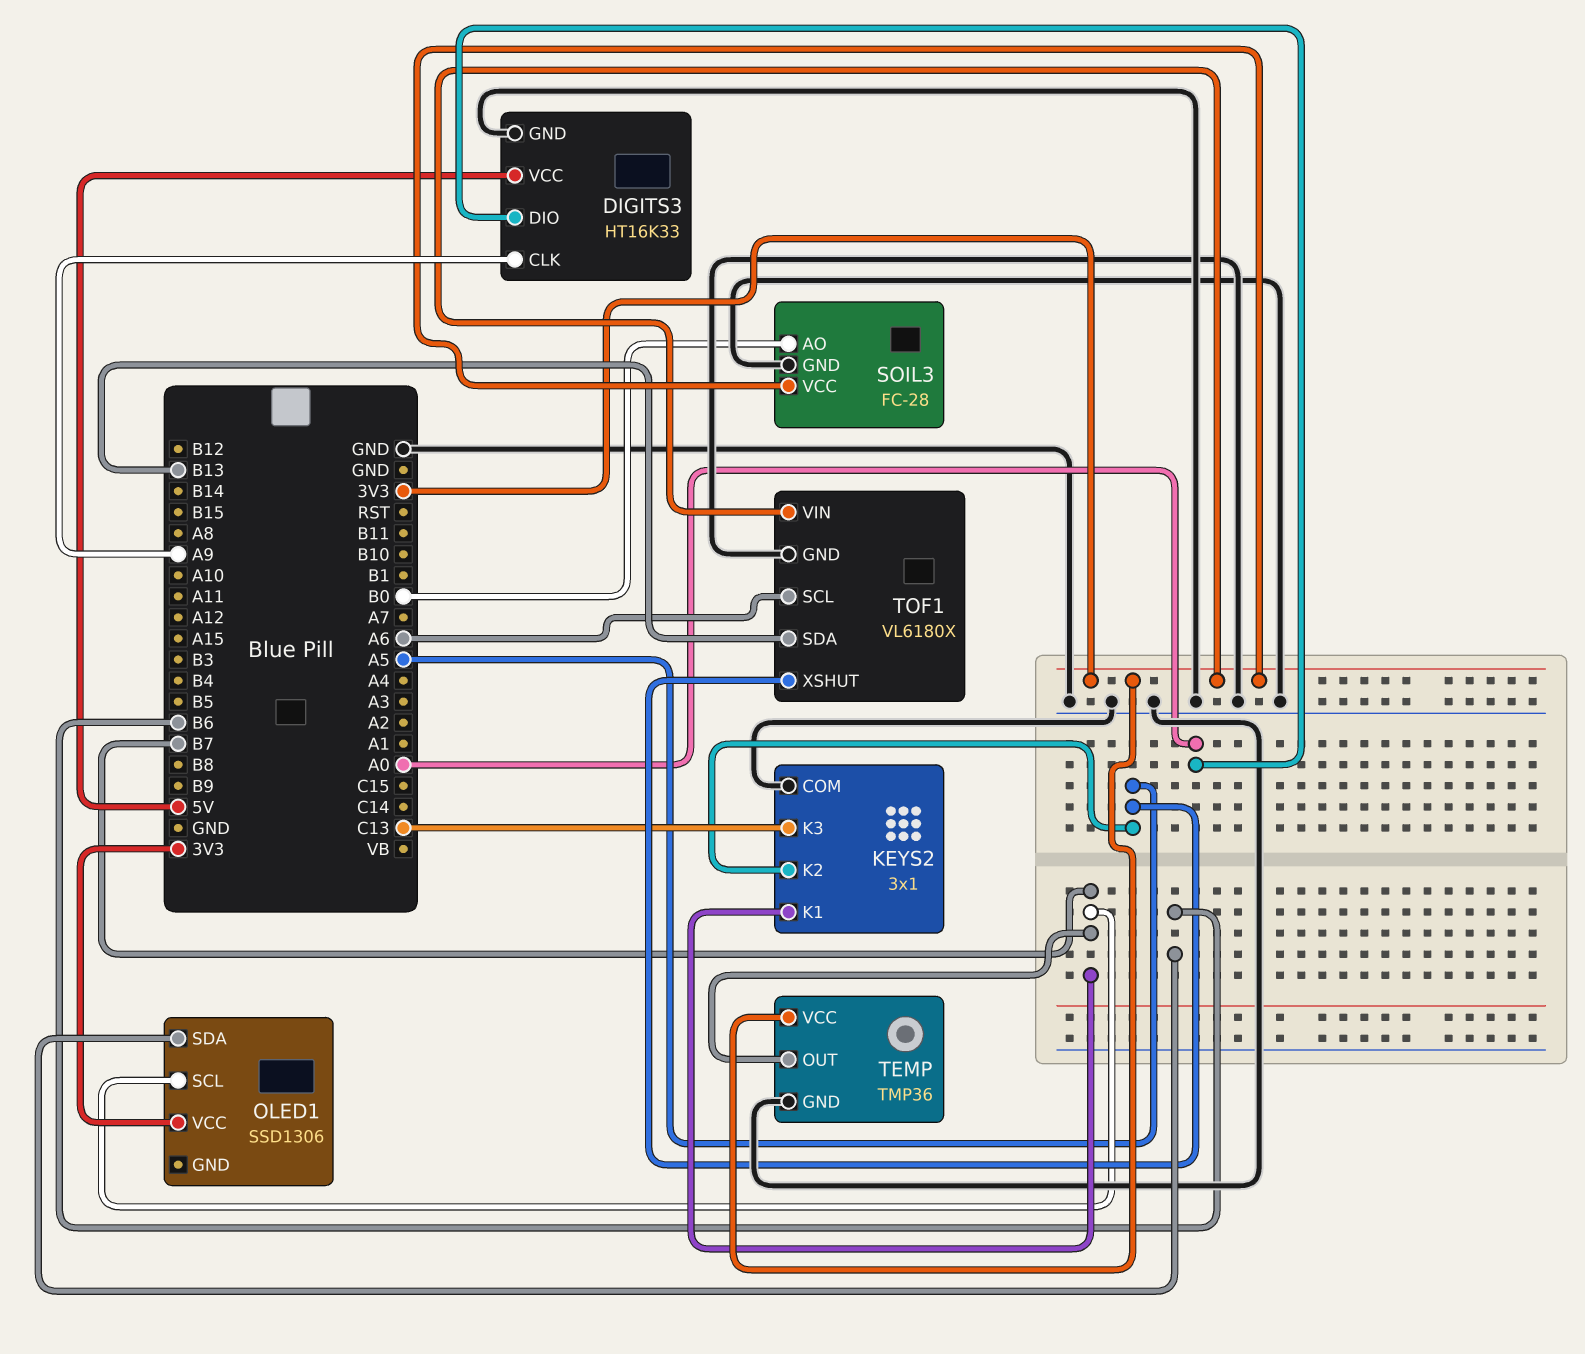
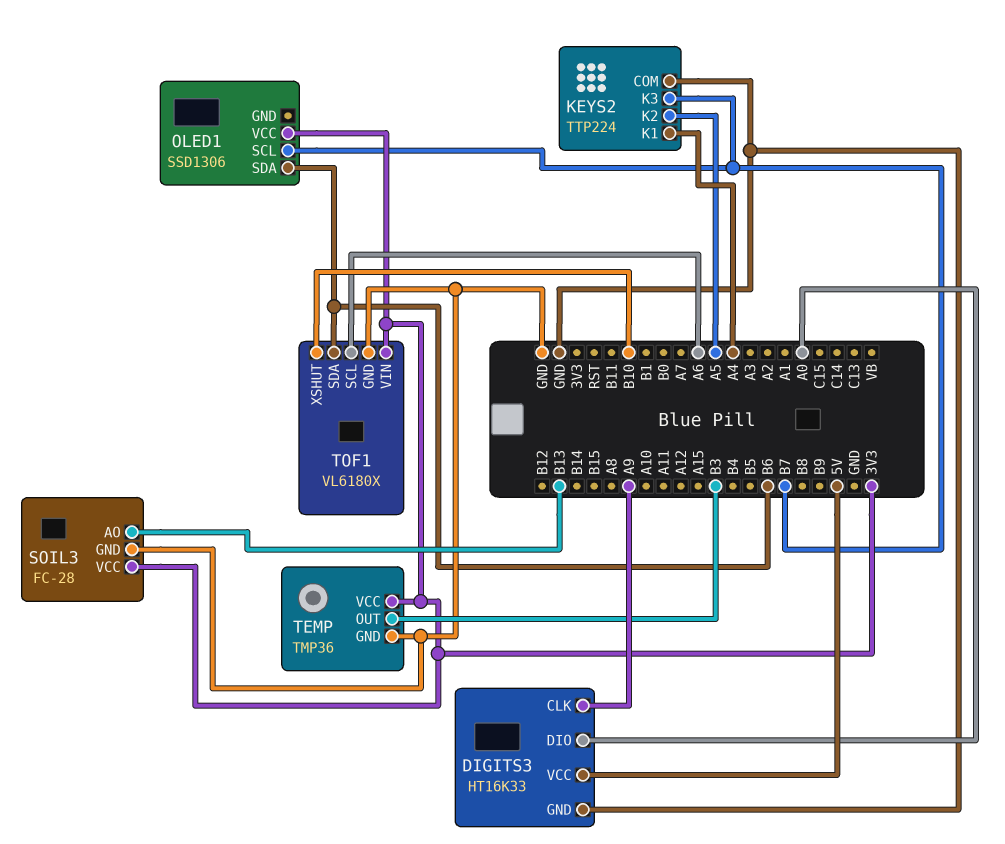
KEYS2: 3x1 -> TTP224
KEYS2 pin K1: B7 -> A4
KEYS2 pin K3: C13 -> B7
SOIL3 pin AO: B0 -> B13
TEMP pin OUT: B7 -> B3
TOF1 pin SDA: B13 -> B6
TOF1 pin XSHUT: A5 -> B10

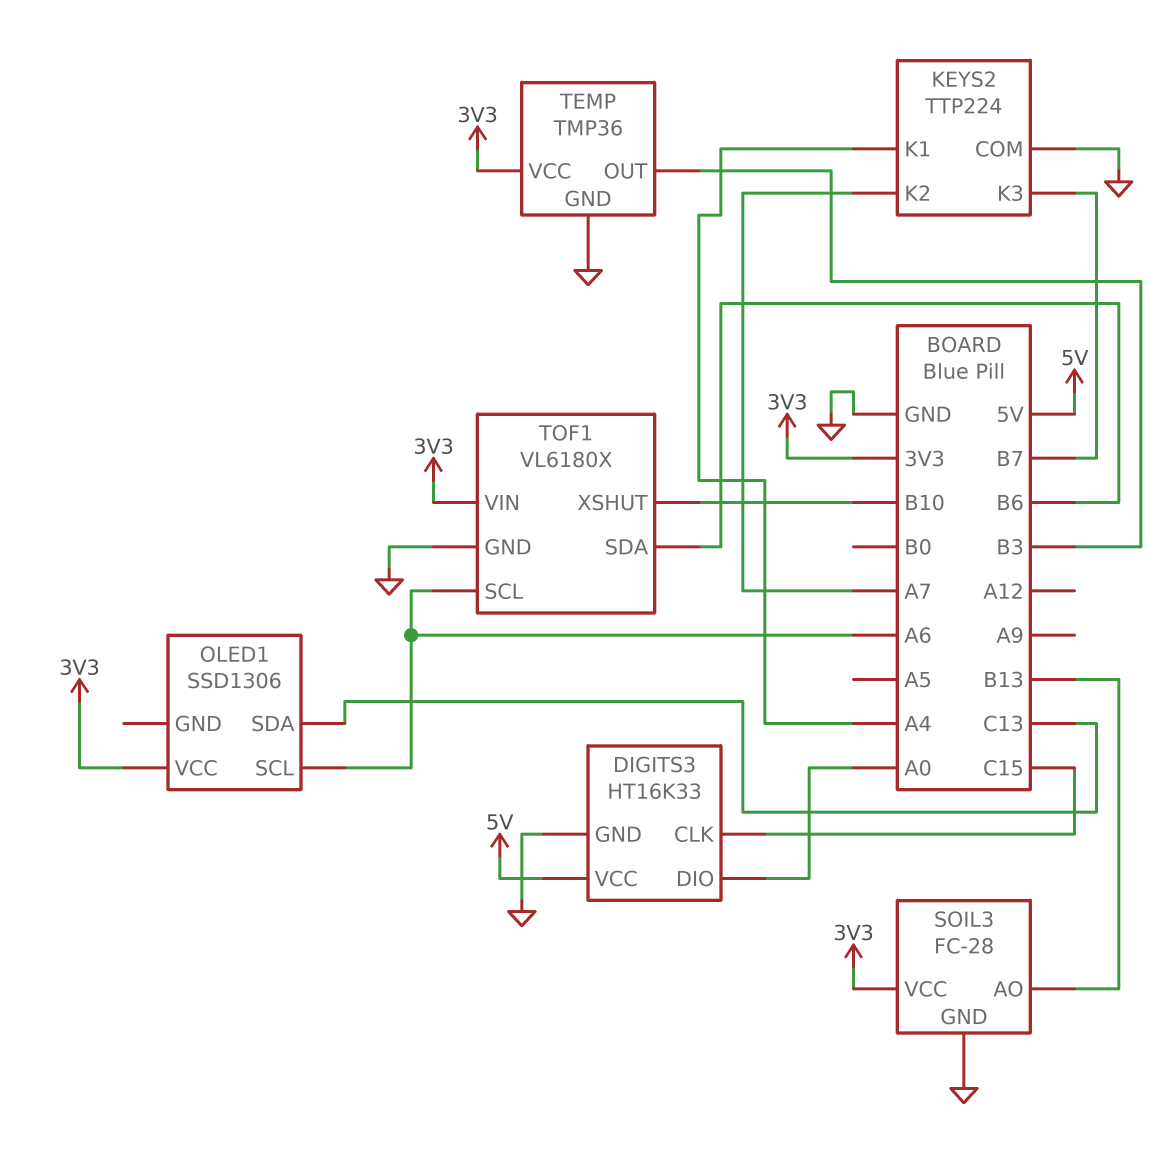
DIGITS3 pin CLK: A9 -> C15
KEYS2 pin K2: A5 -> A7
OLED1 pin SCL: B7 -> A6
OLED1 pin SDA: B6 -> C13

